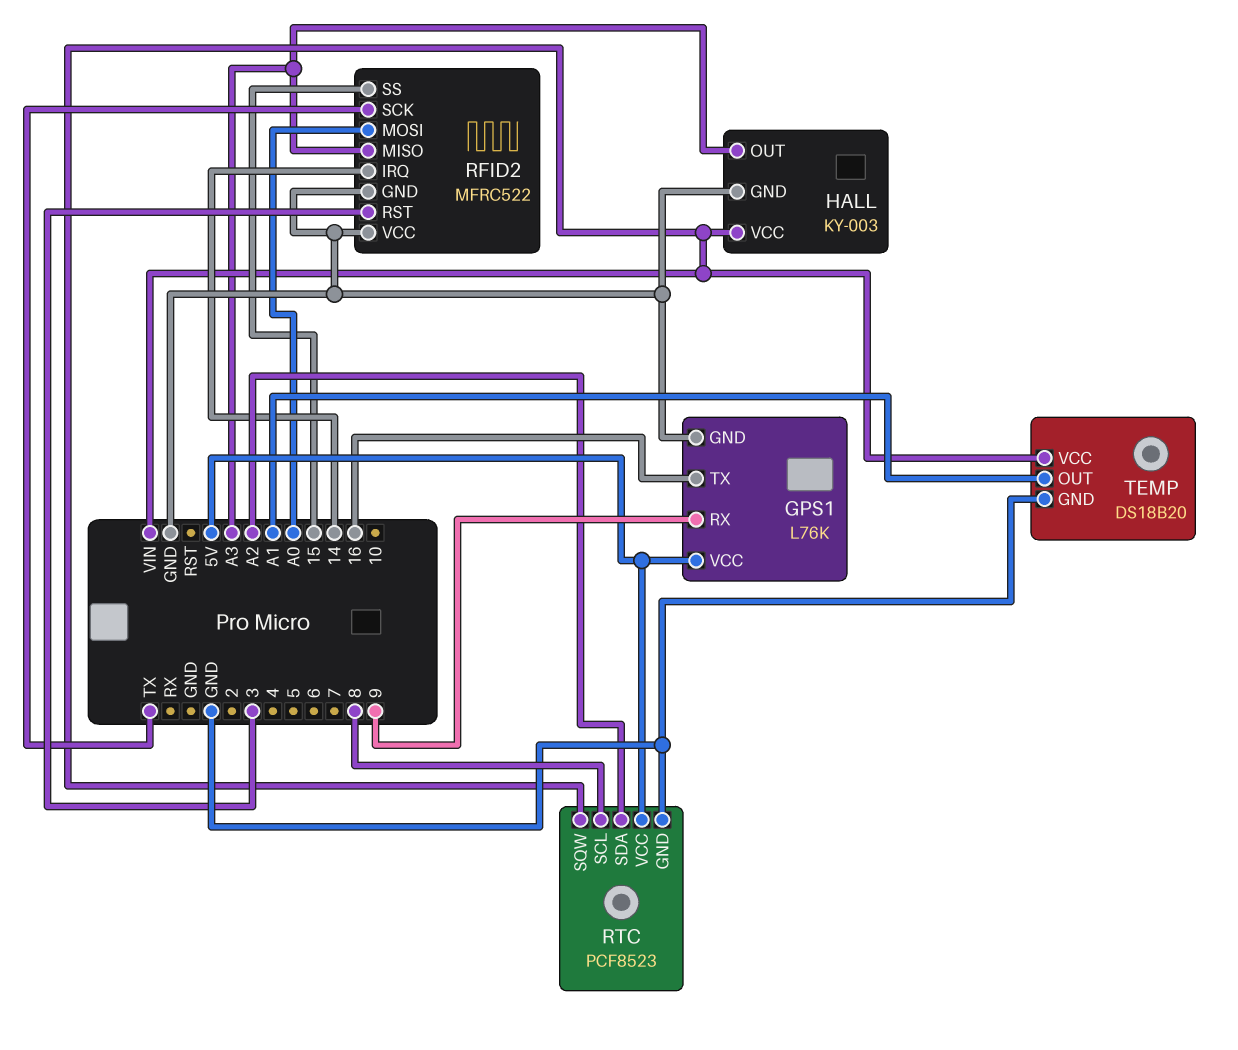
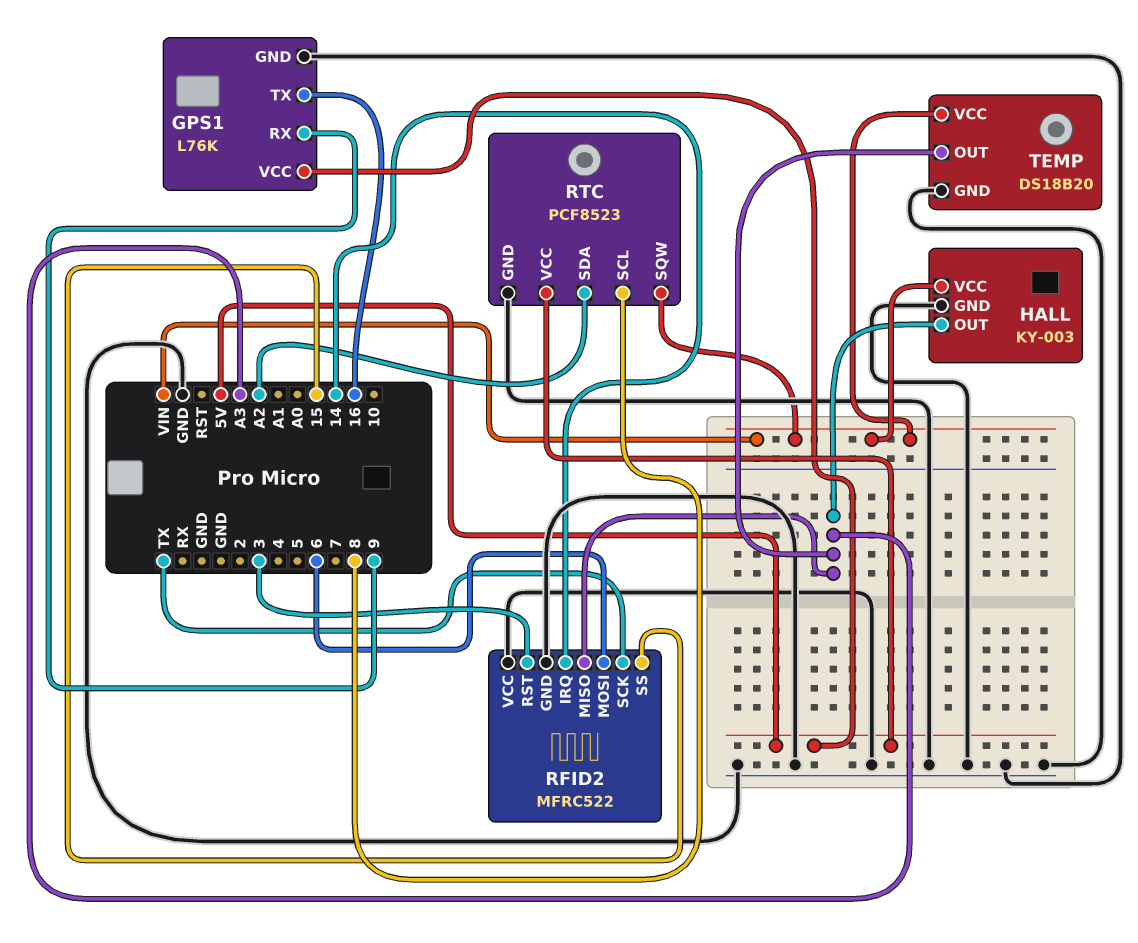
RFID2 pin MOSI: A0 -> 6
TEMP pin OUT: A1 -> A3

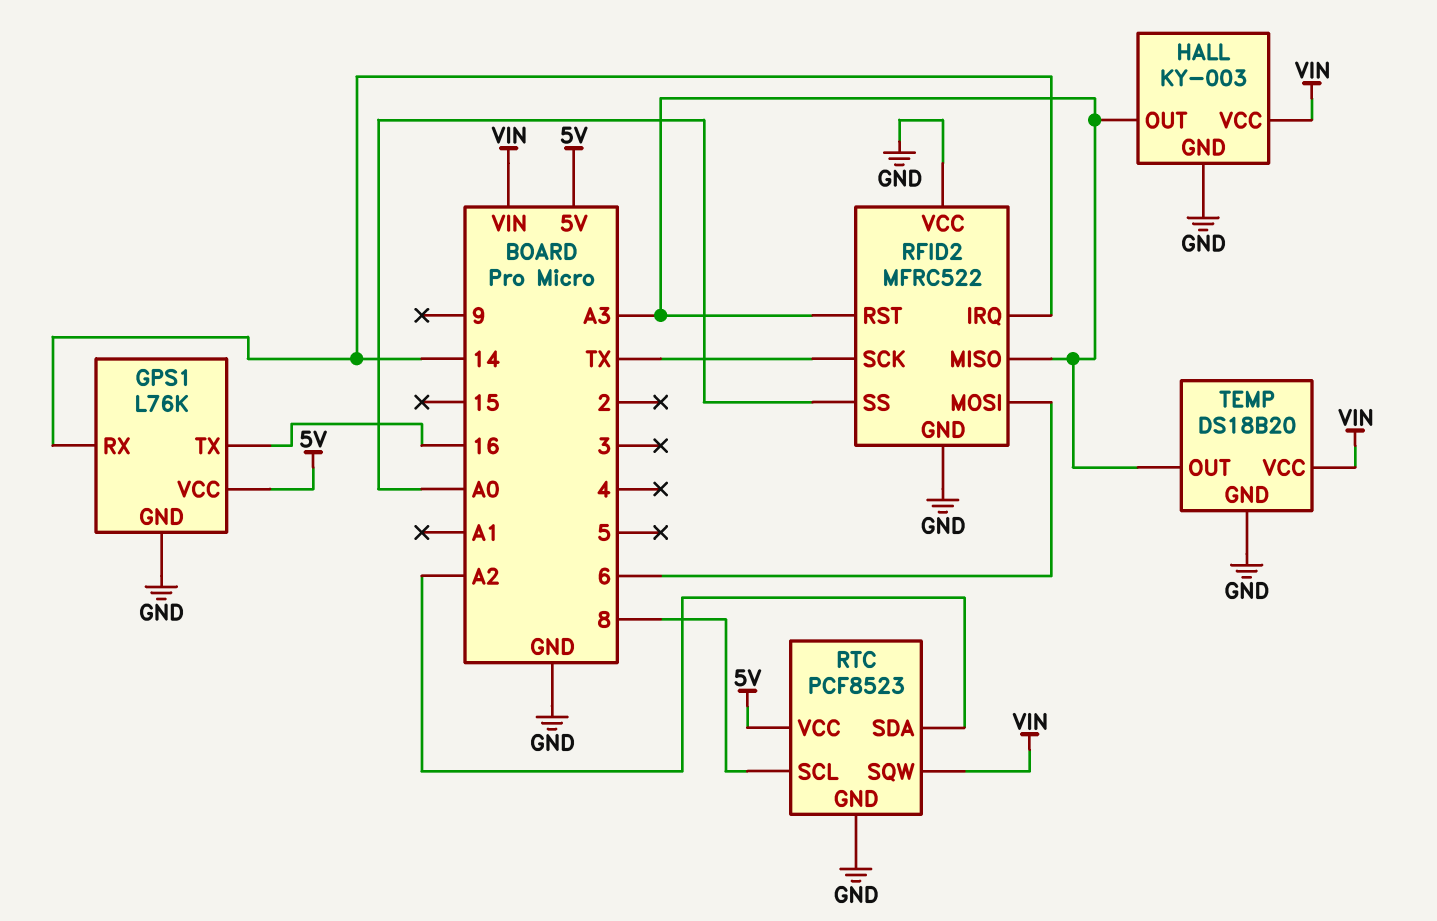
GPS1 pin RX: 9 -> 14
RFID2 pin RST: 3 -> A3
RFID2 pin SS: 15 -> A0

